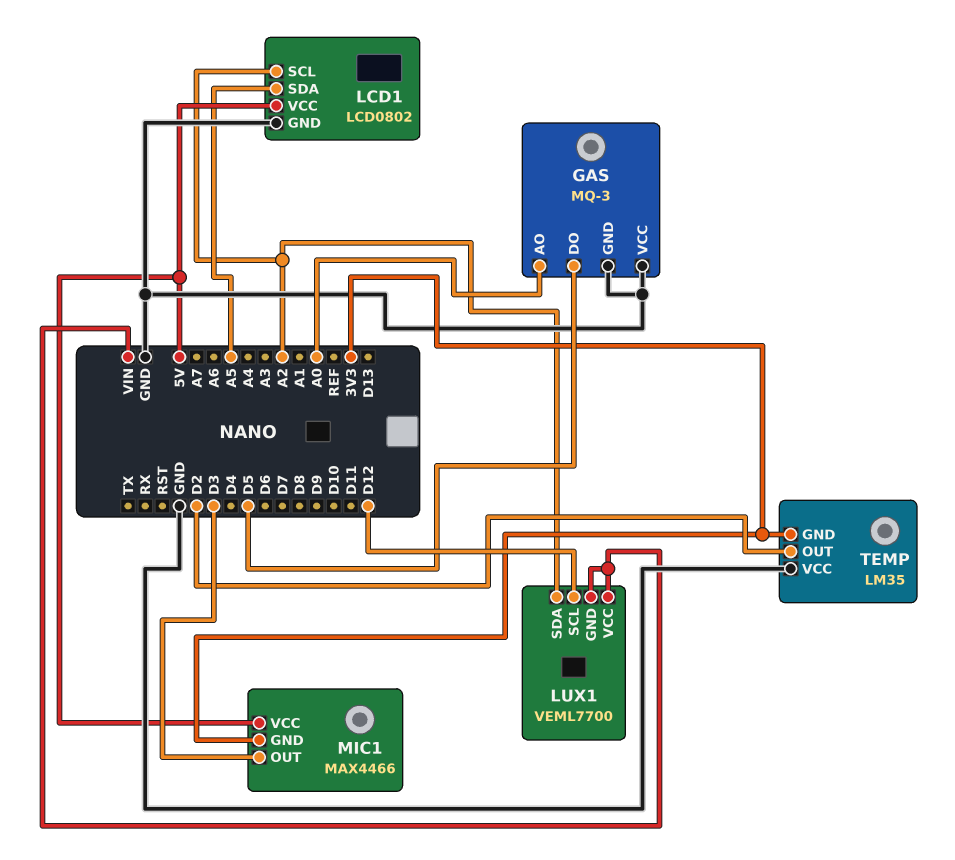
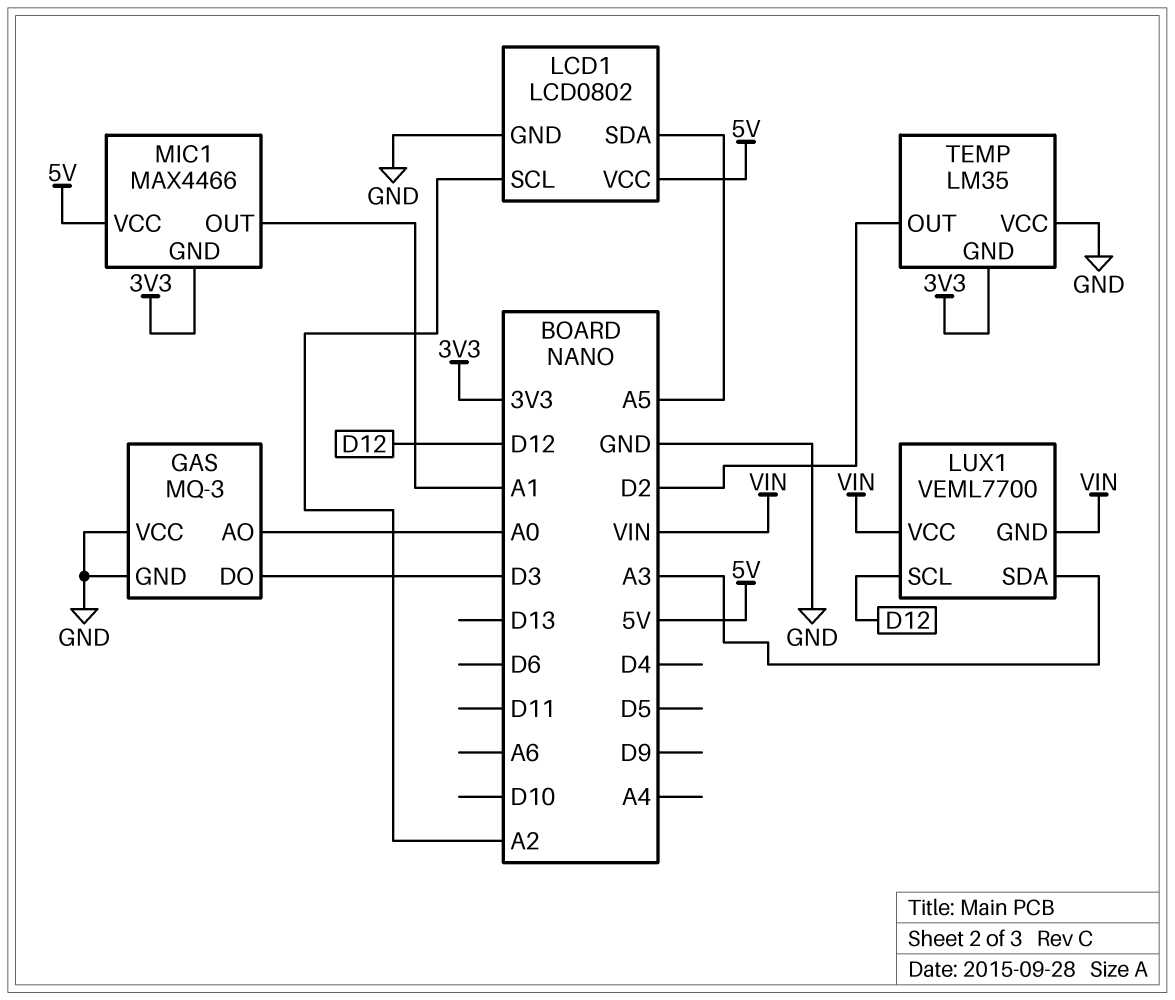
GAS pin DO: D5 -> D3
LUX1 pin SDA: A2 -> A3
MIC1 pin OUT: D3 -> A1

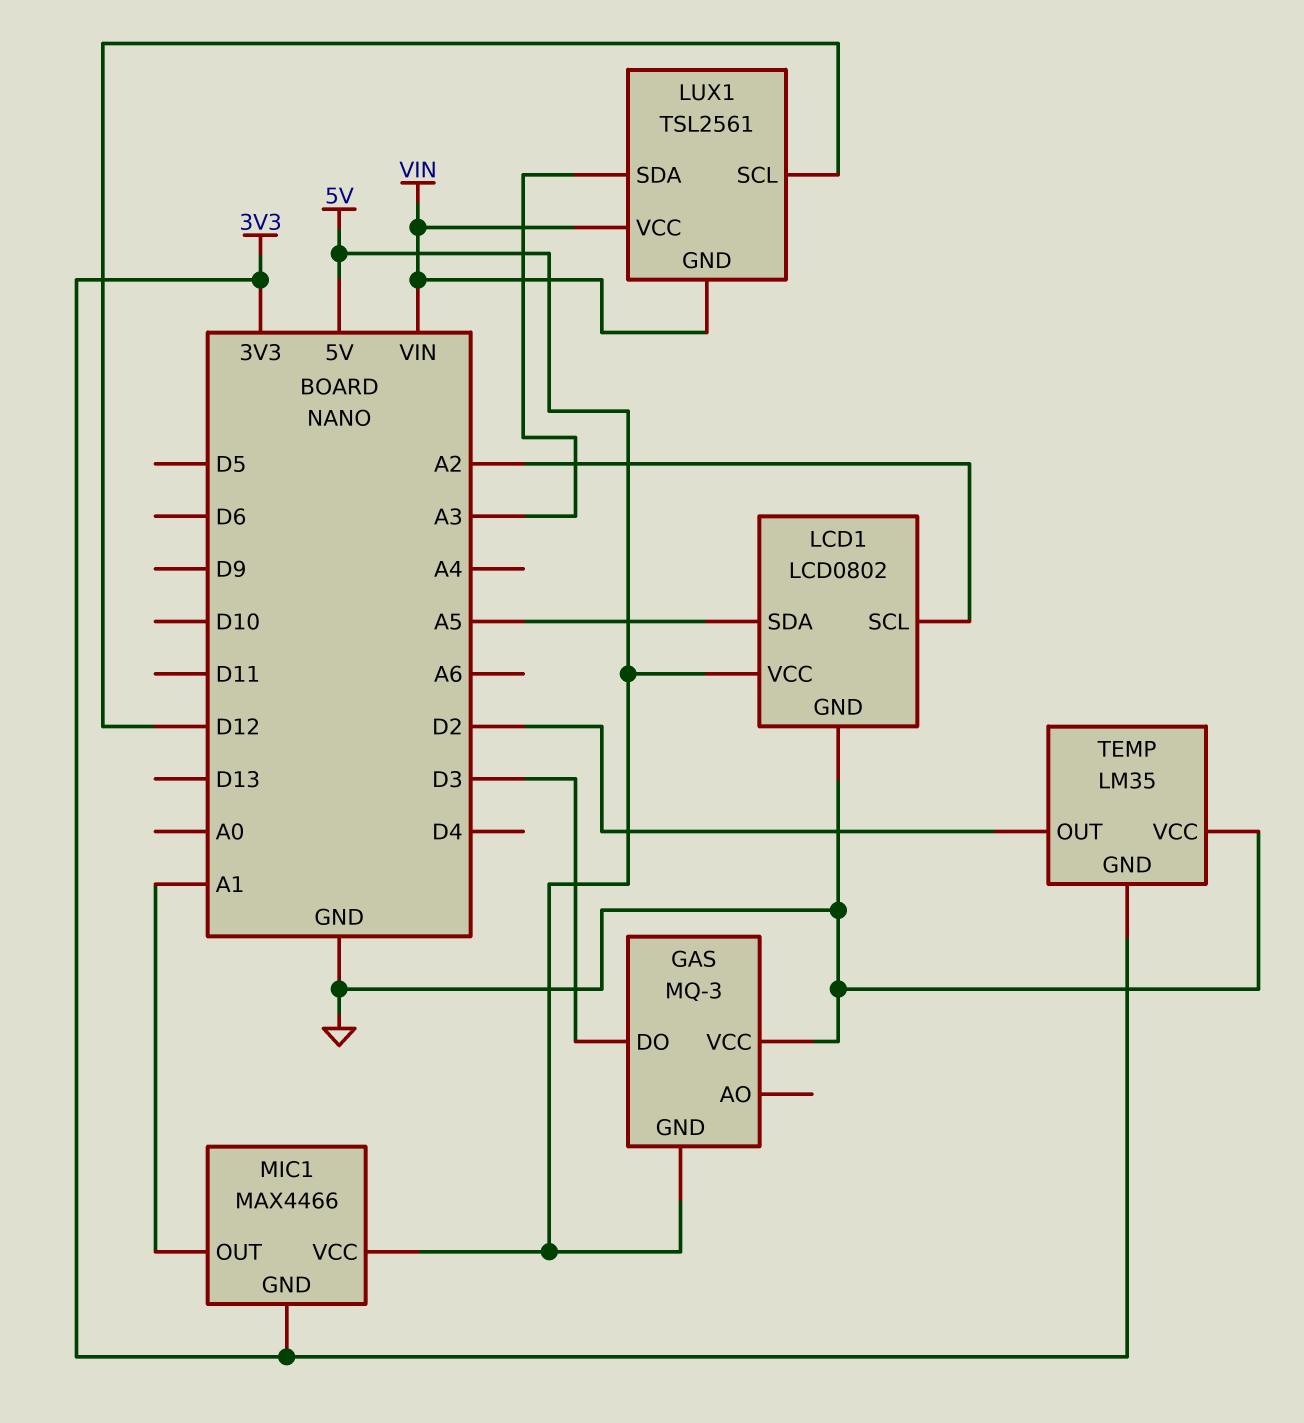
GAS pin AO: A0 -> none
GAS pin GND: GND -> 5V
LUX1: VEML7700 -> TSL2561

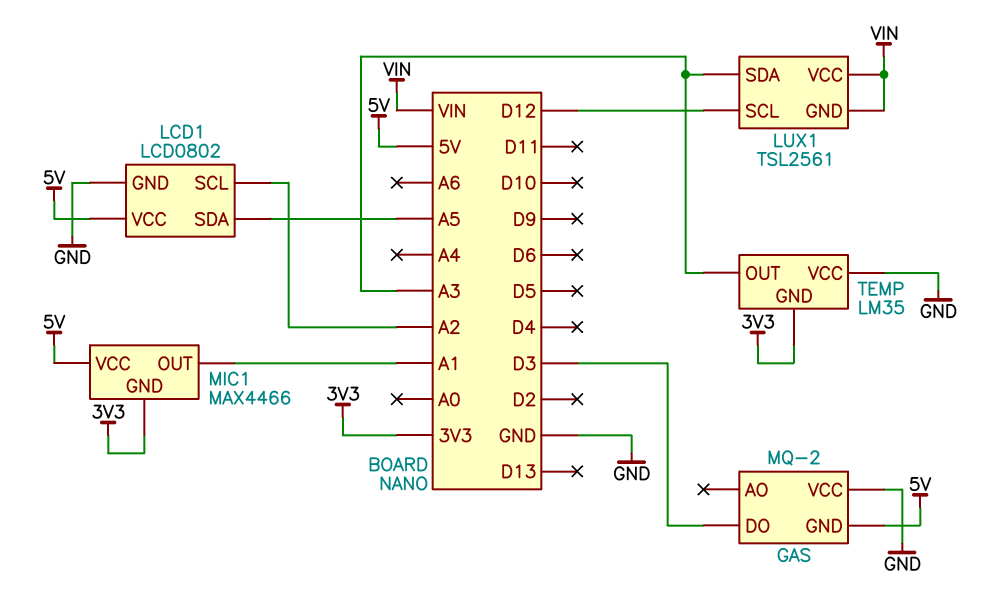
GAS: MQ-3 -> MQ-2
TEMP pin OUT: D2 -> A3

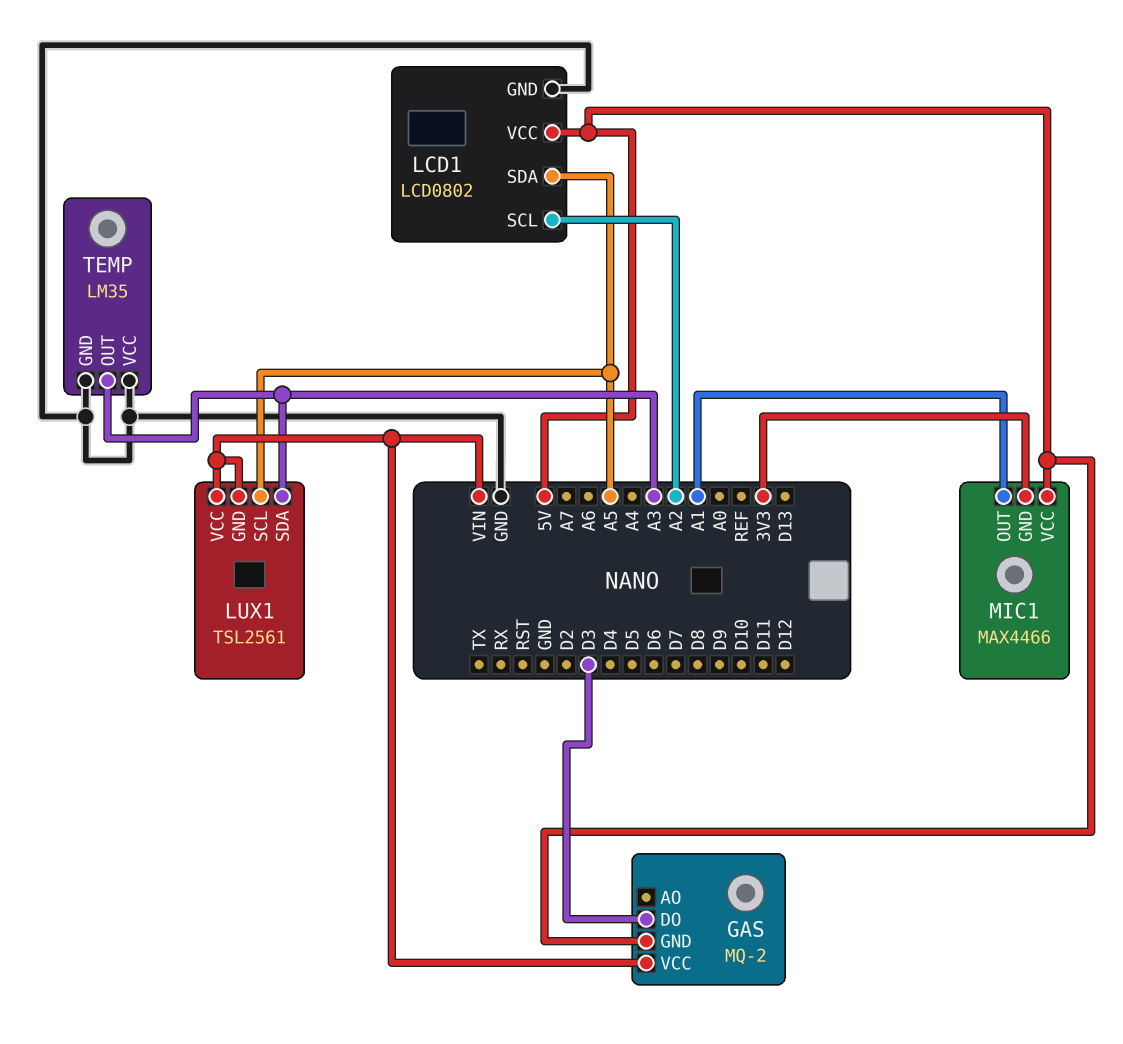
GAS pin VCC: GND -> VIN
LUX1 pin SCL: D12 -> A5
TEMP pin GND: 3V3 -> GND

